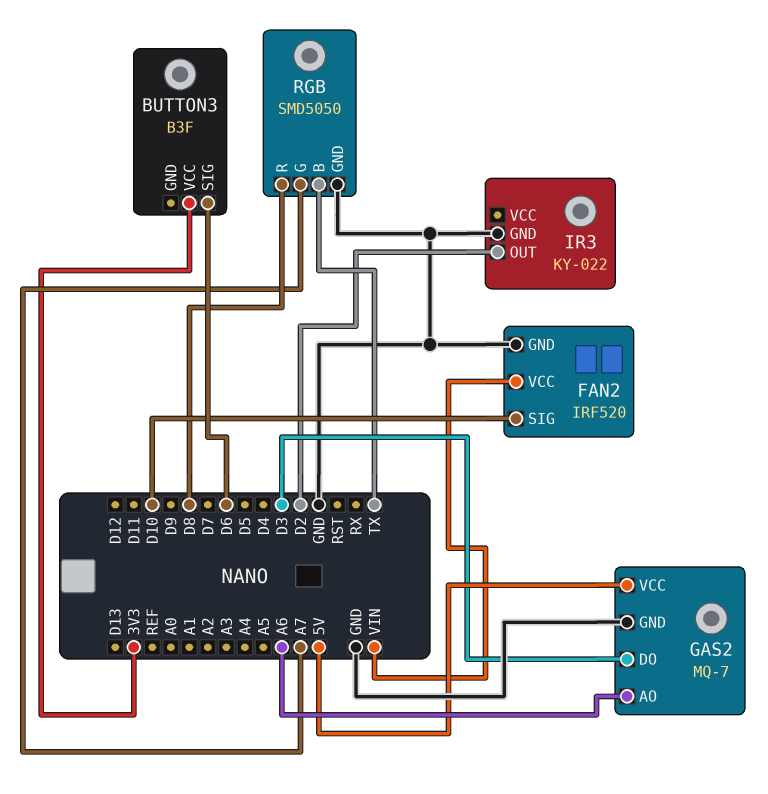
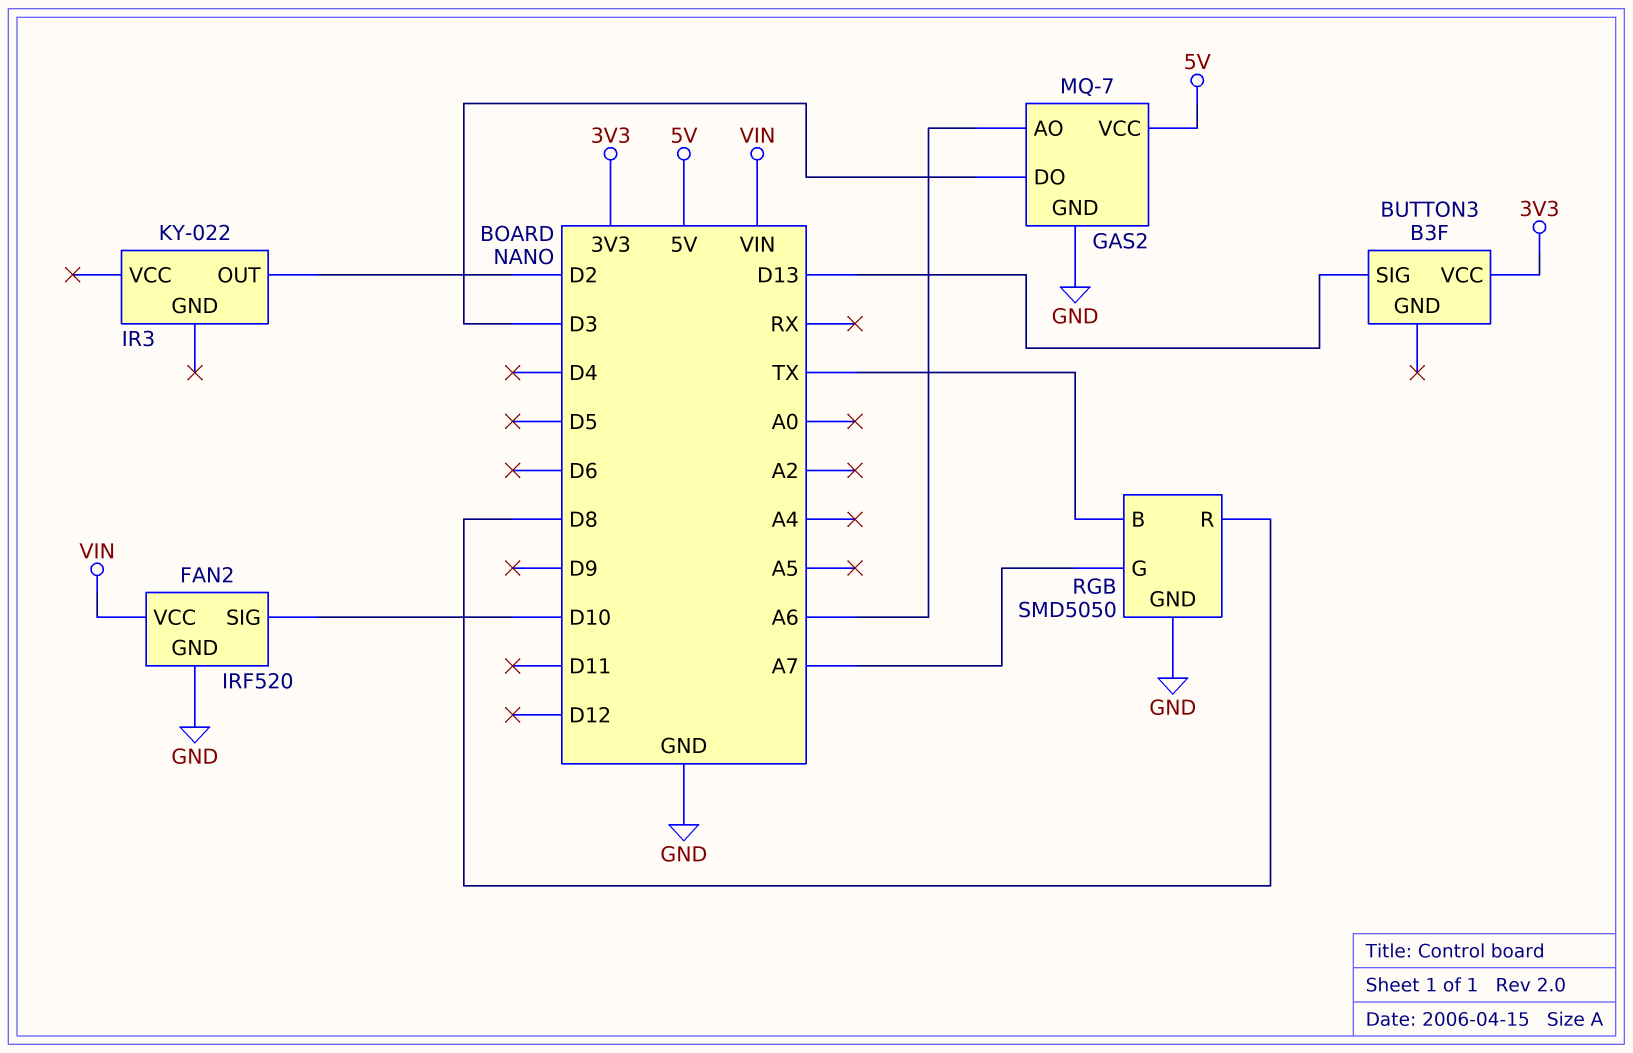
BUTTON3 pin SIG: D6 -> D13
IR3 pin GND: GND -> none

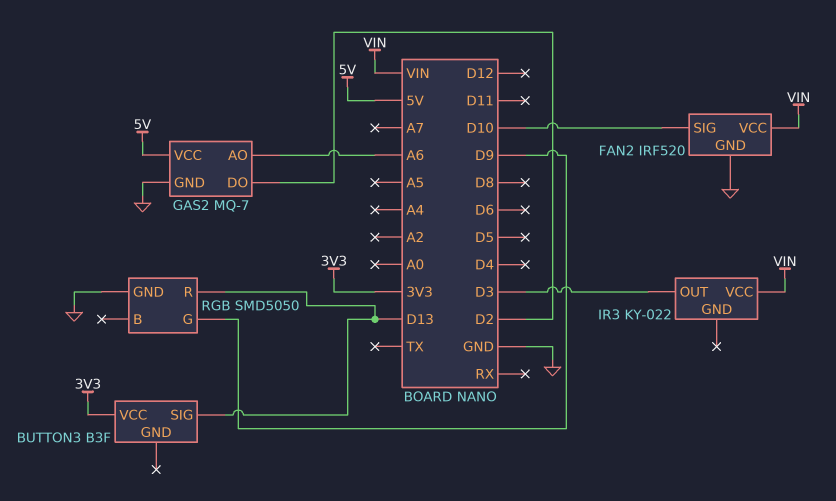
GAS2 pin DO: D3 -> D2
IR3 pin OUT: D2 -> D3
IR3 pin VCC: none -> VIN
RGB pin B: TX -> none
RGB pin G: A7 -> D9
RGB pin R: D8 -> D13

